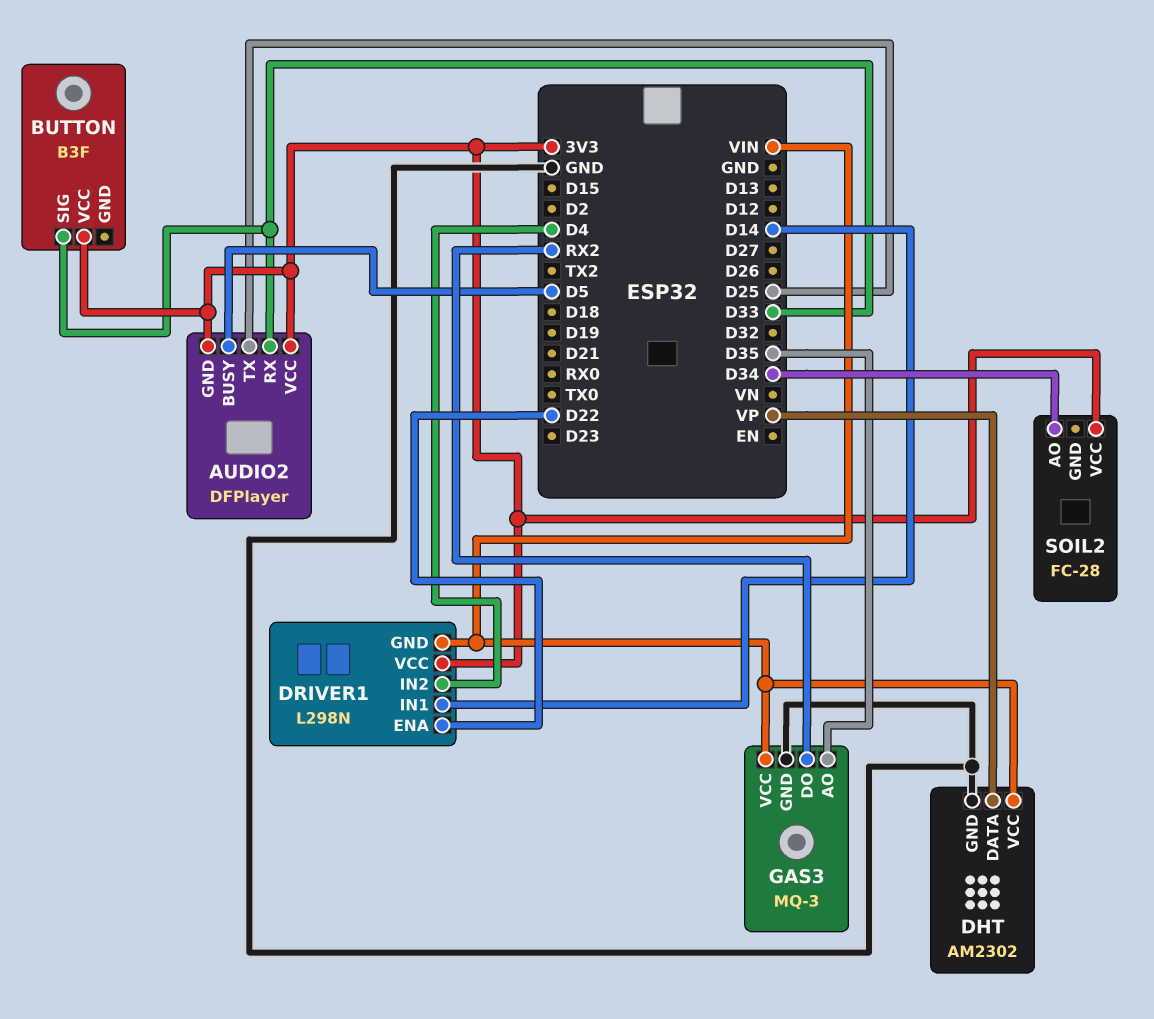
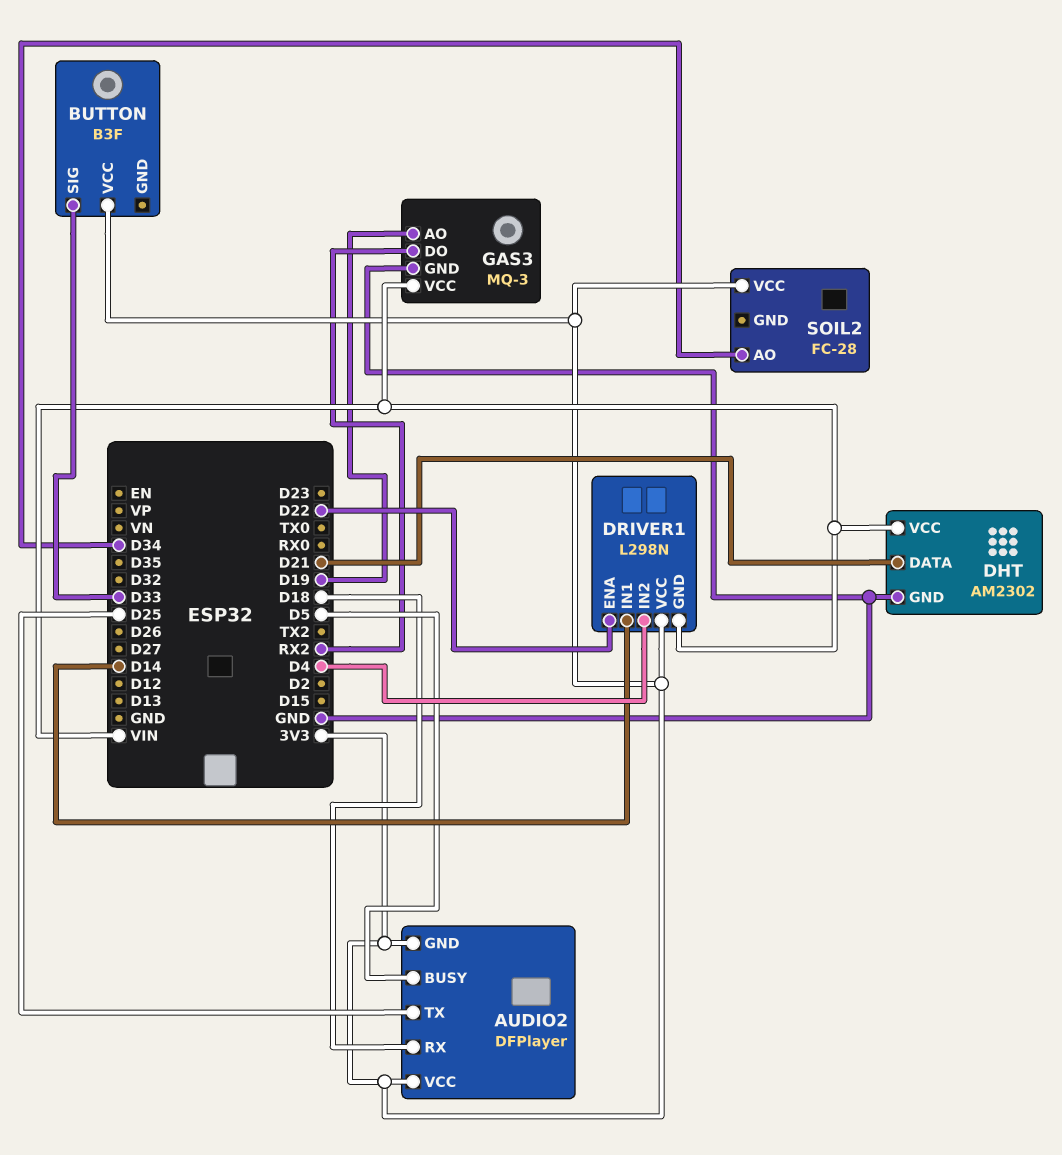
AUDIO2 pin RX: D33 -> D18
DHT pin DATA: VP -> D21
GAS3 pin AO: D35 -> D19

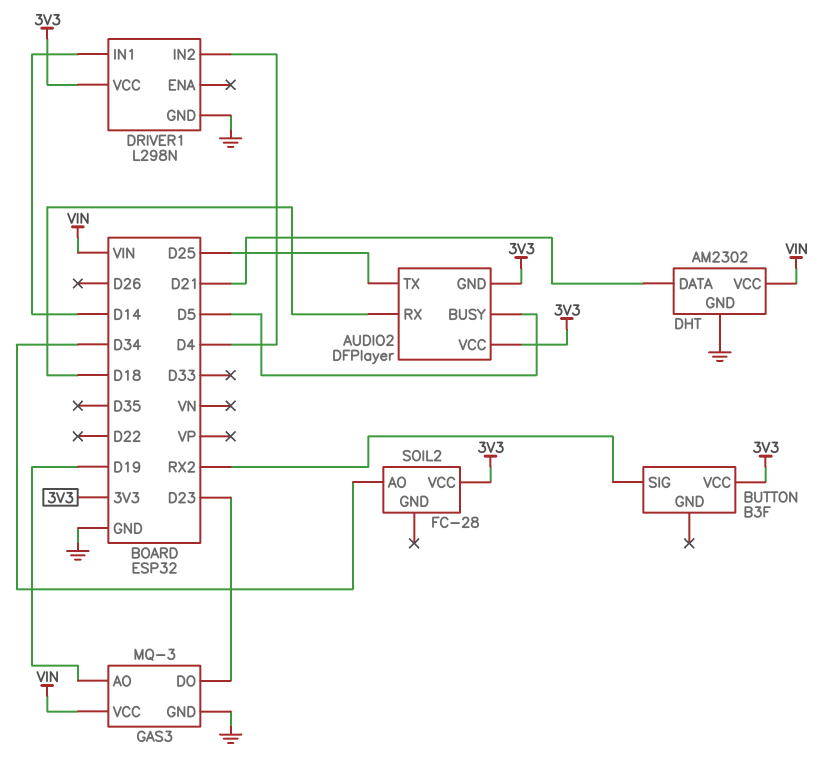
BUTTON pin SIG: D33 -> RX2
DRIVER1 pin ENA: D22 -> none
DRIVER1 pin GND: VIN -> GND
GAS3 pin DO: RX2 -> D23

